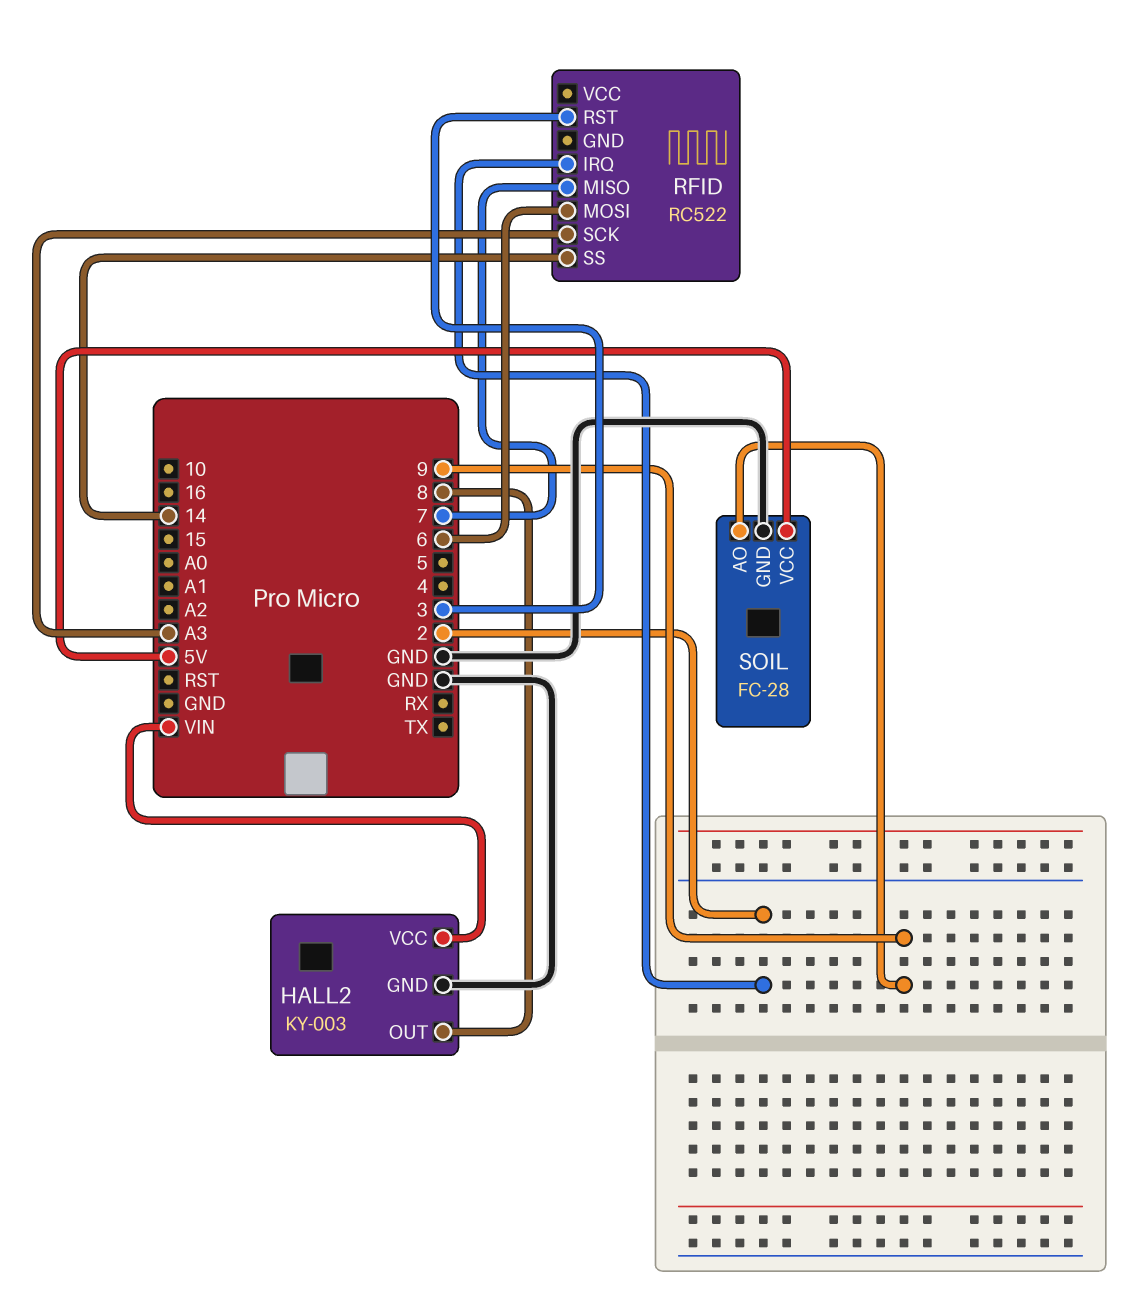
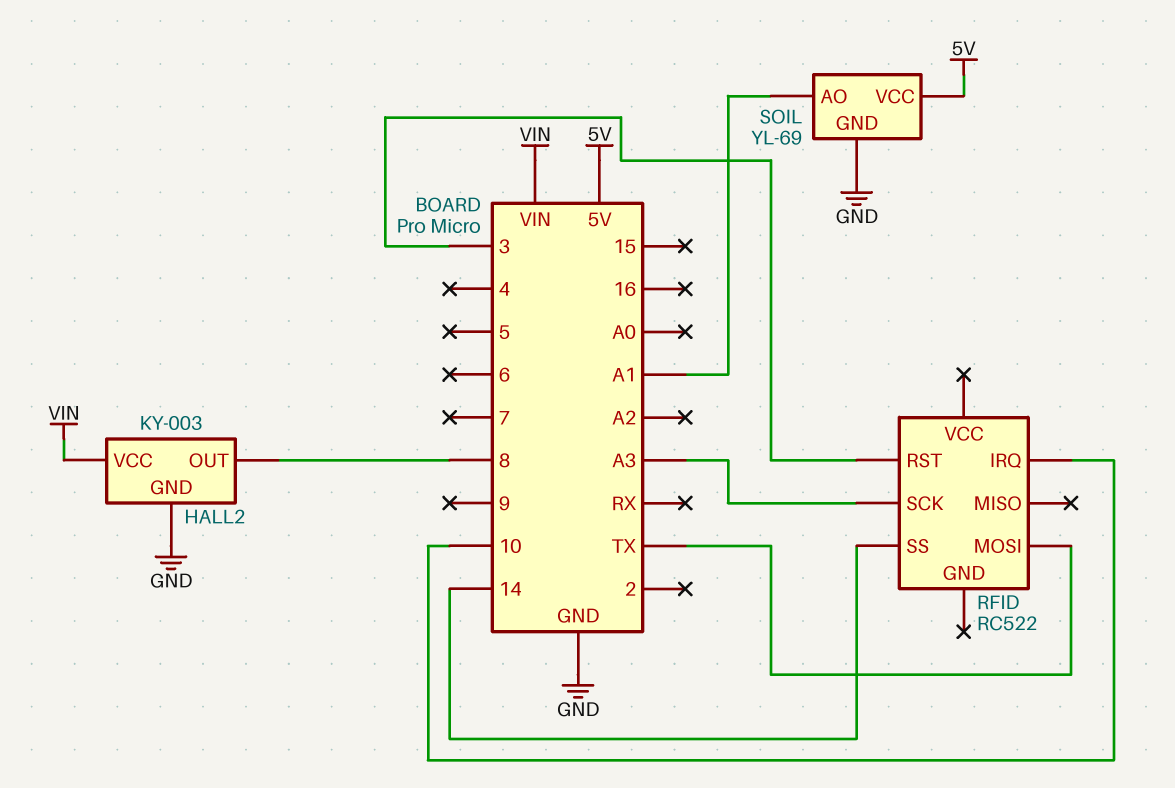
RFID pin IRQ: 2 -> 10
RFID pin MISO: 7 -> none
RFID pin MOSI: 6 -> TX
SOIL: FC-28 -> YL-69
SOIL pin AO: 9 -> A1

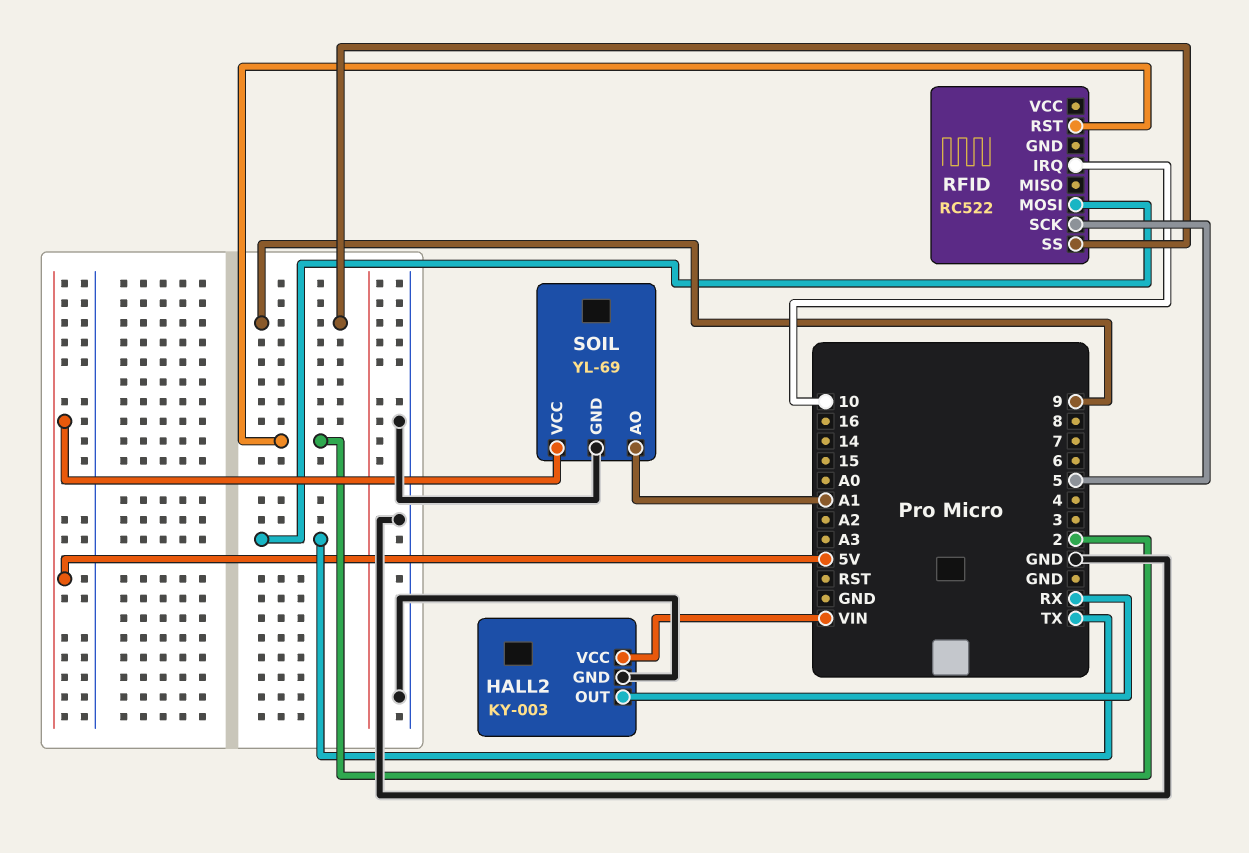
HALL2 pin OUT: 8 -> RX
RFID pin RST: 3 -> 2
RFID pin SCK: A3 -> 5
RFID pin SS: 14 -> 9

